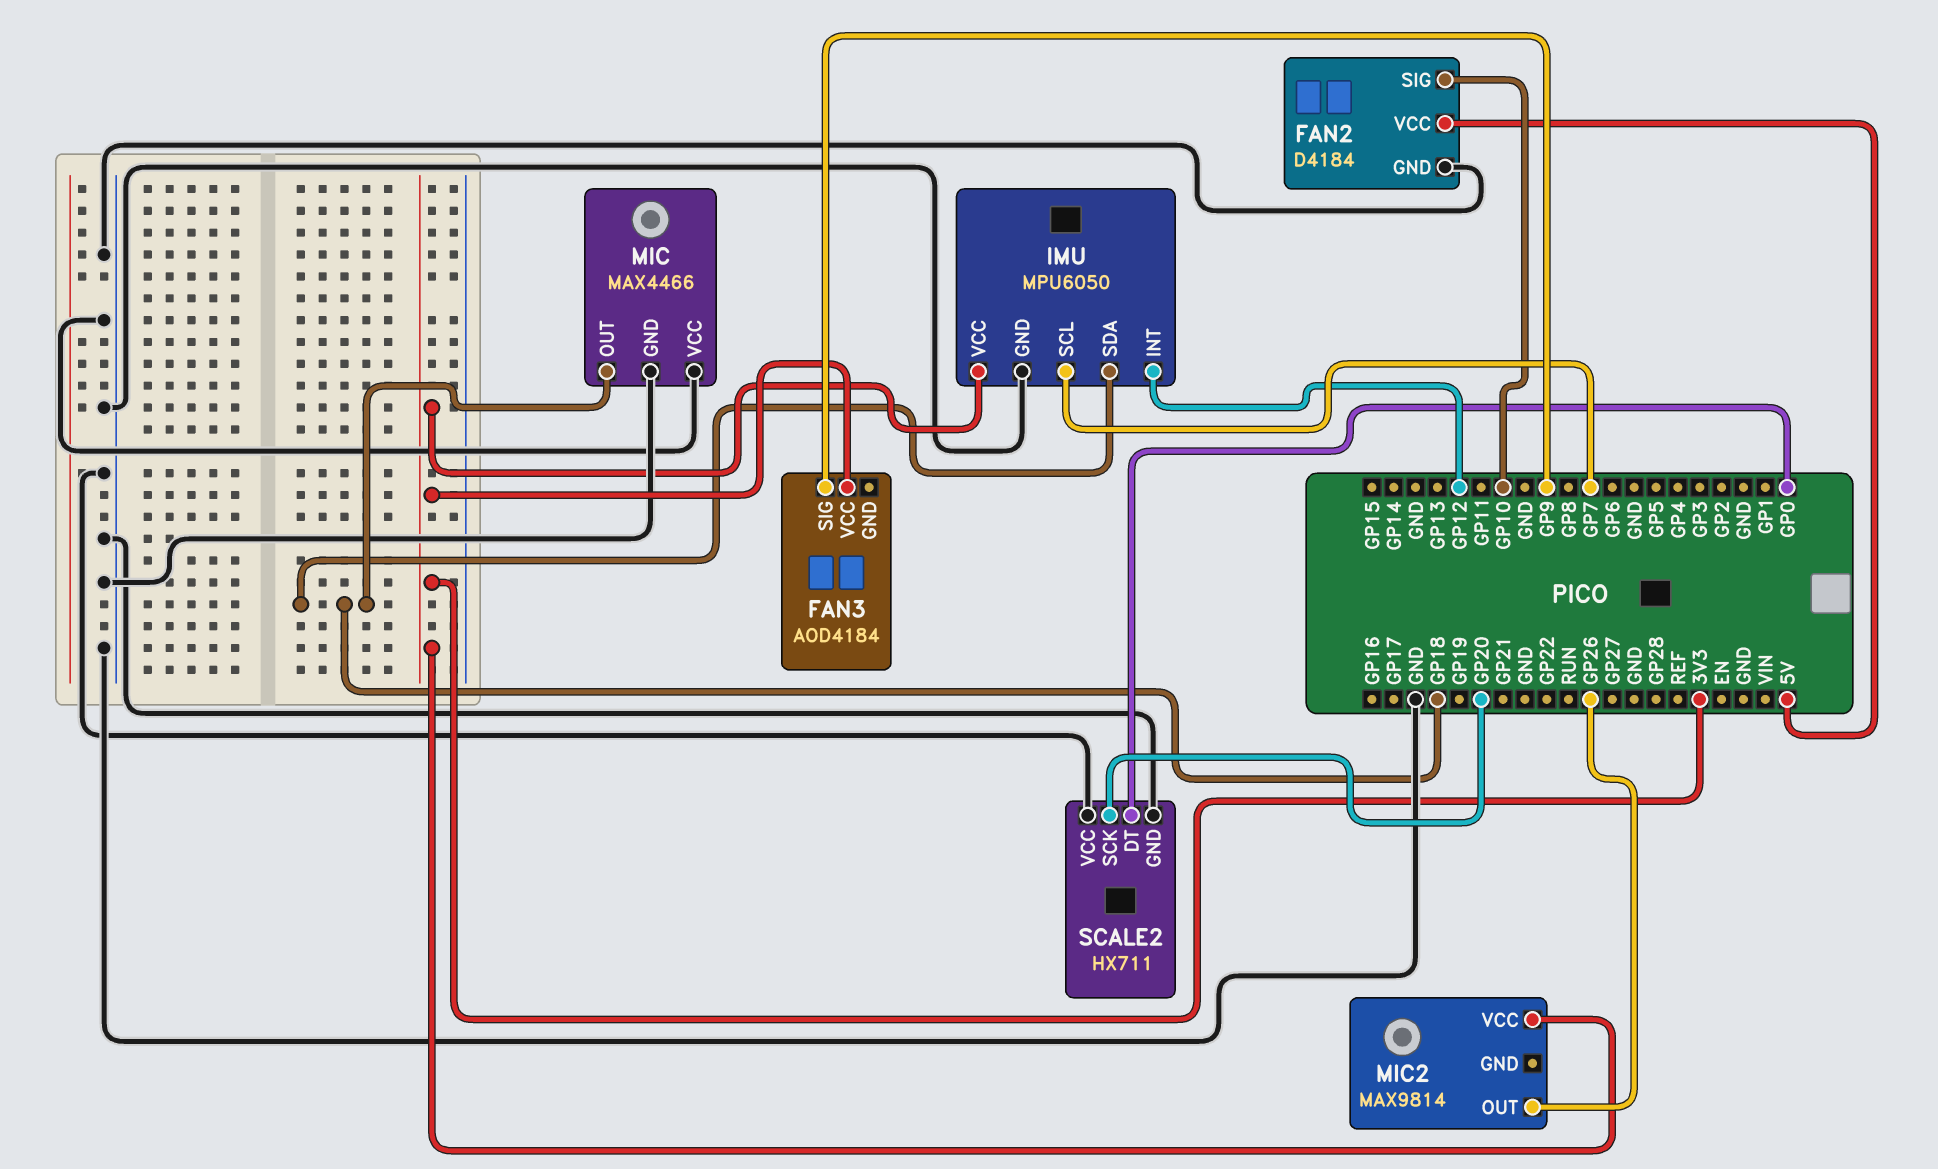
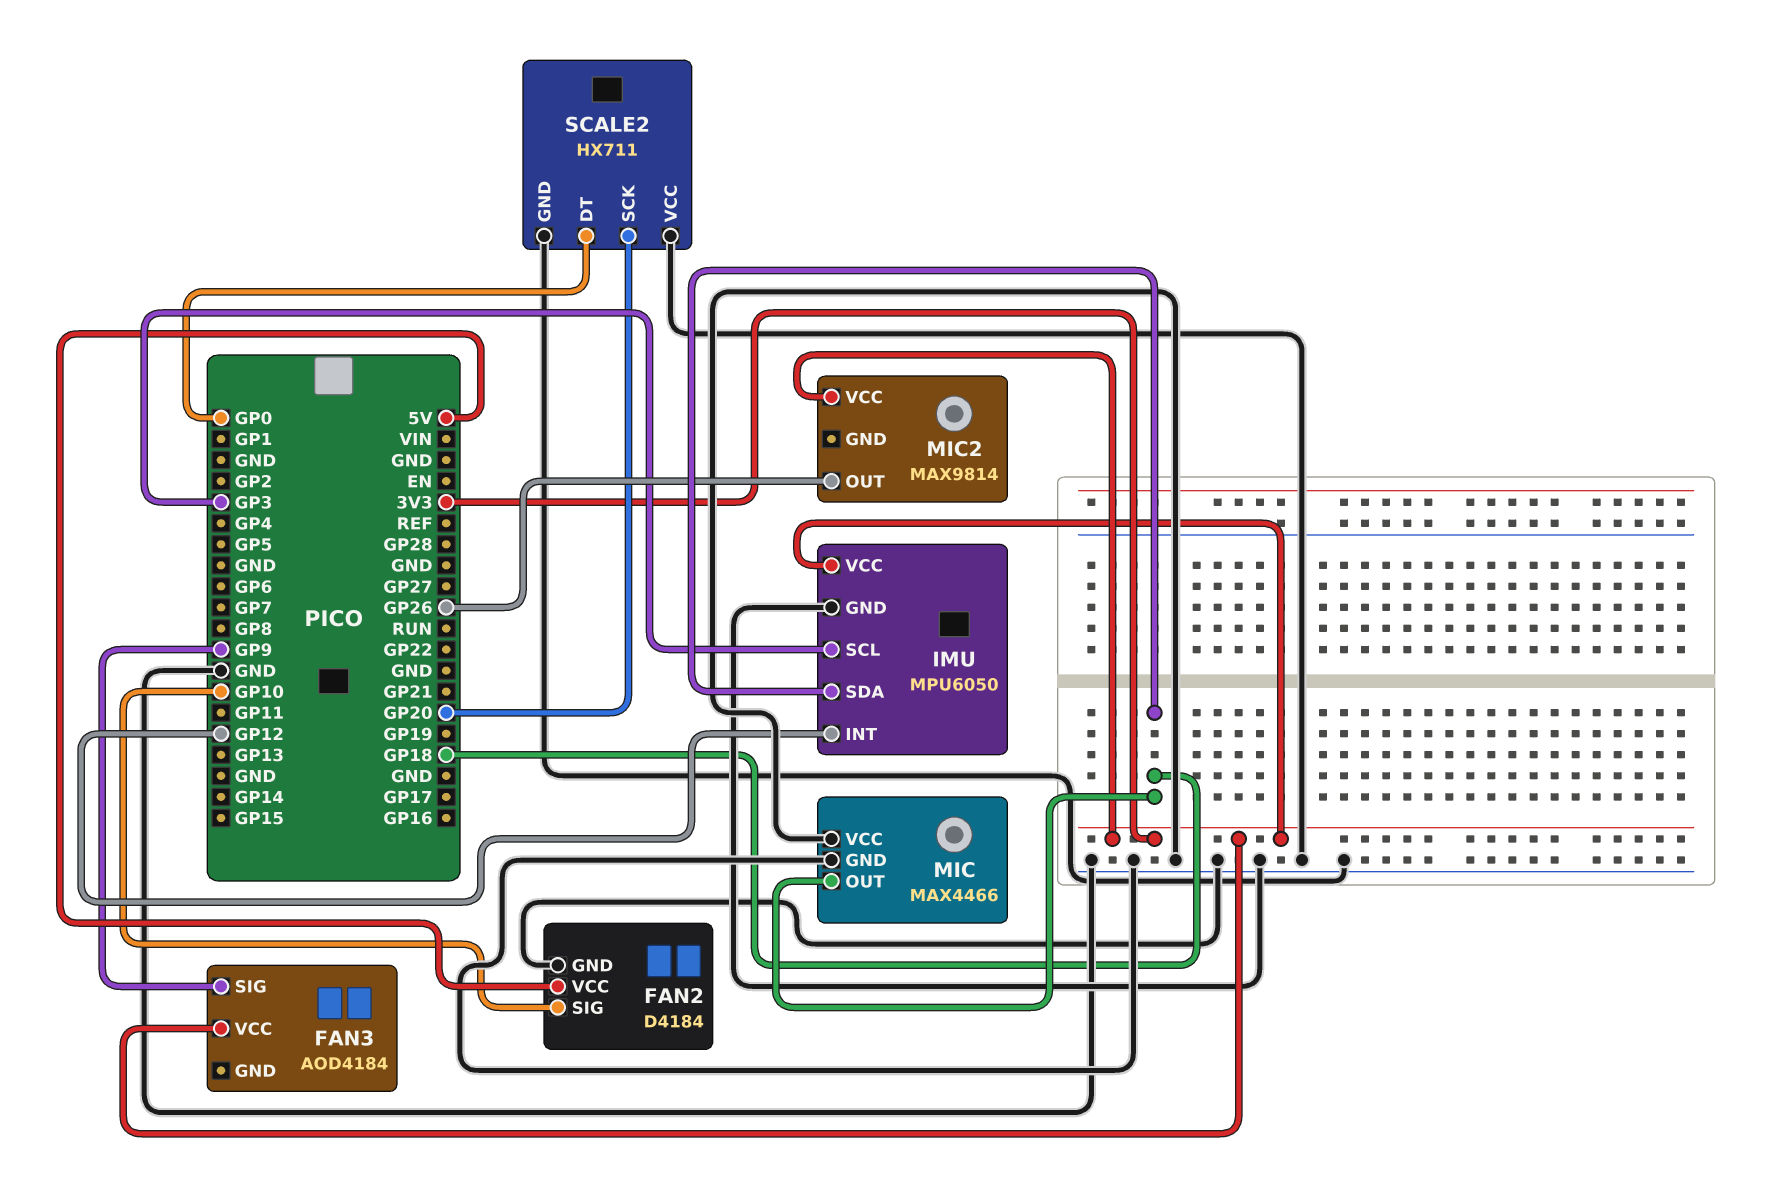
IMU pin SCL: GP7 -> GP3

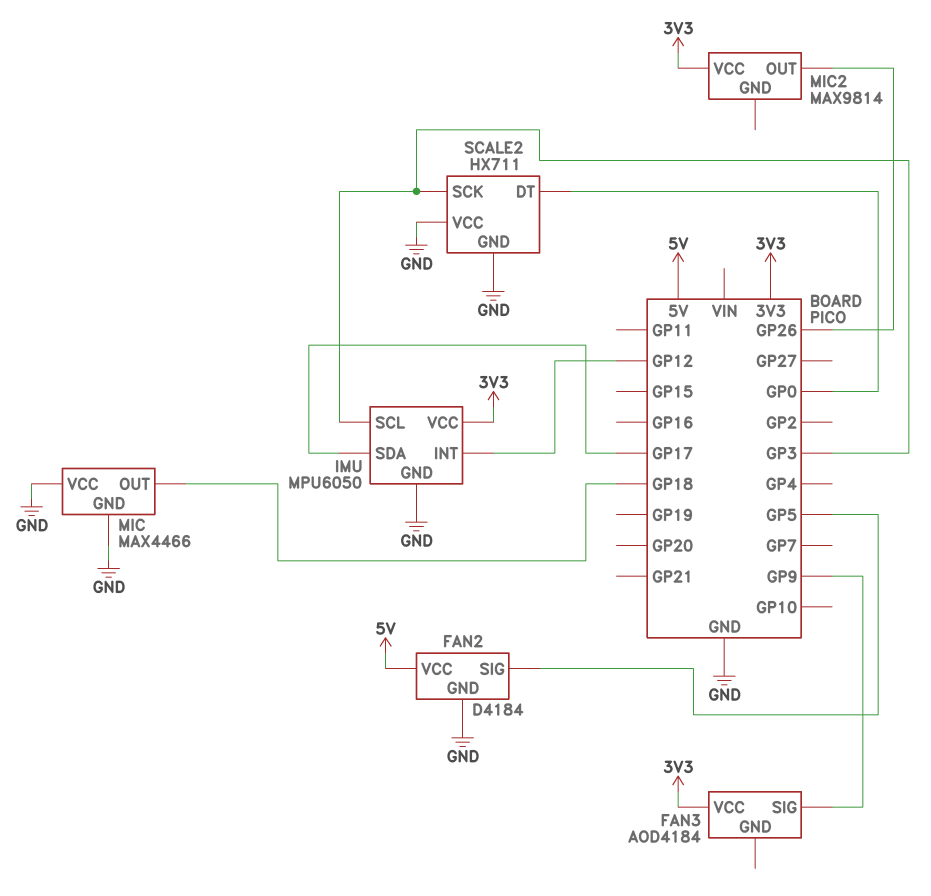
FAN2 pin SIG: GP10 -> GP5
IMU pin SDA: GP18 -> GP17
SCALE2 pin SCK: GP20 -> GP3

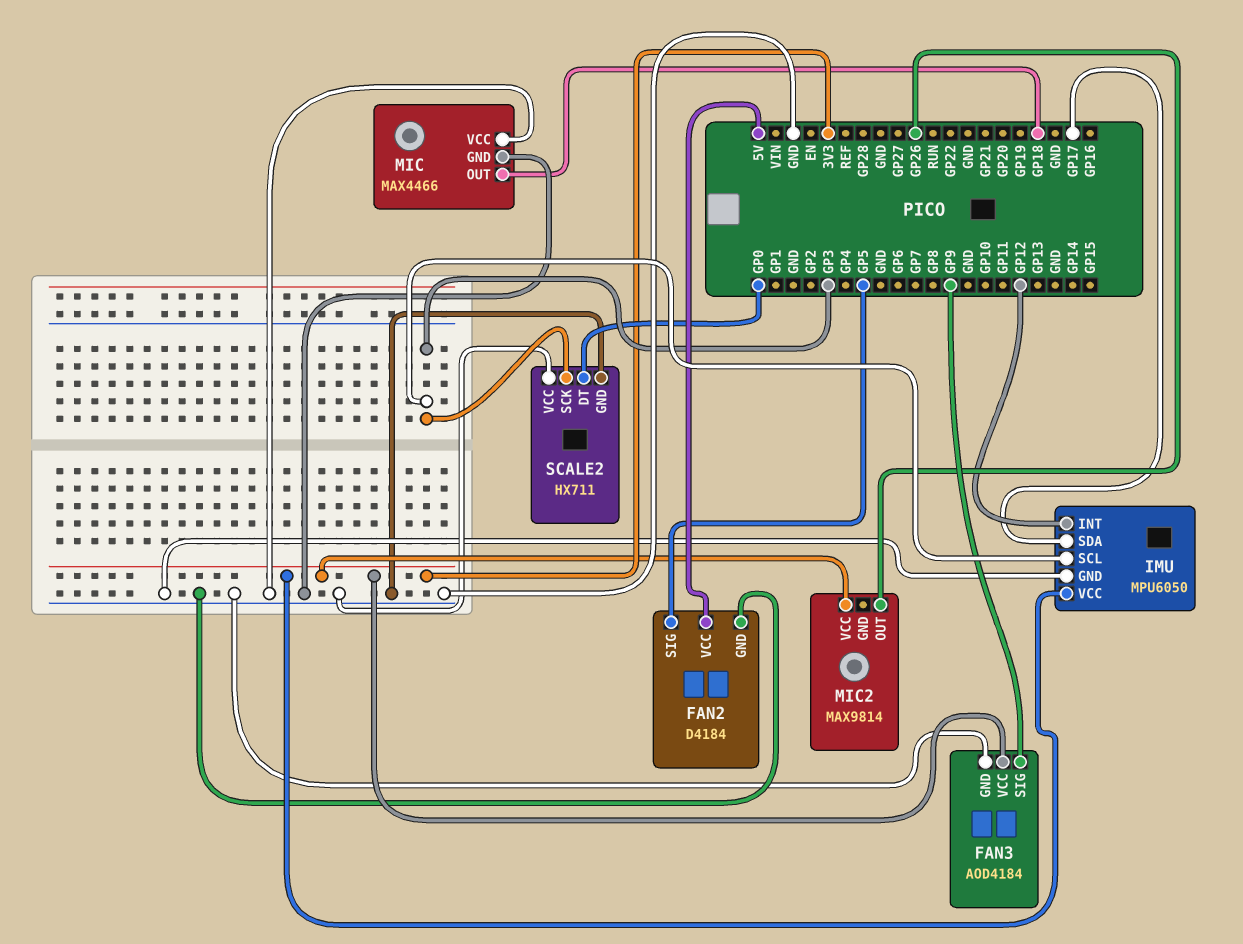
FAN3 pin GND: none -> GND

